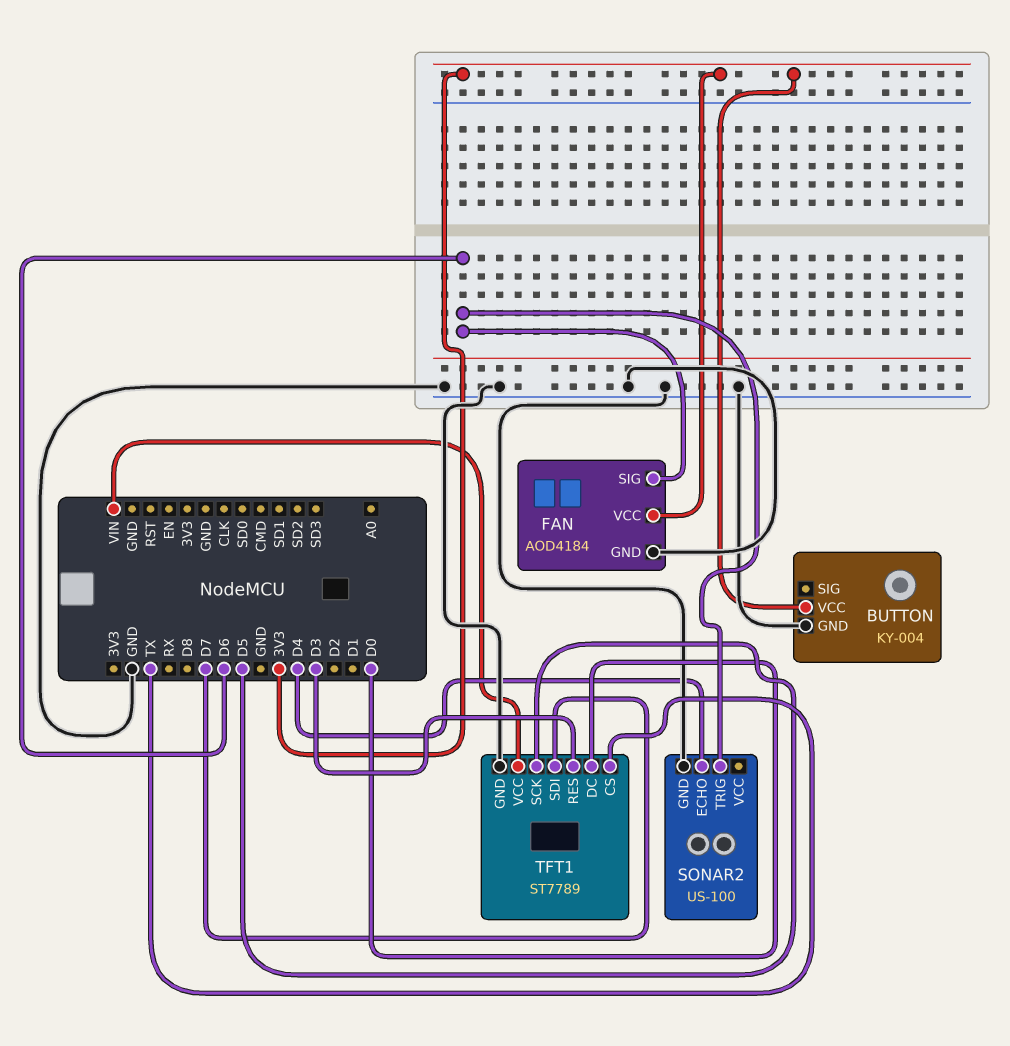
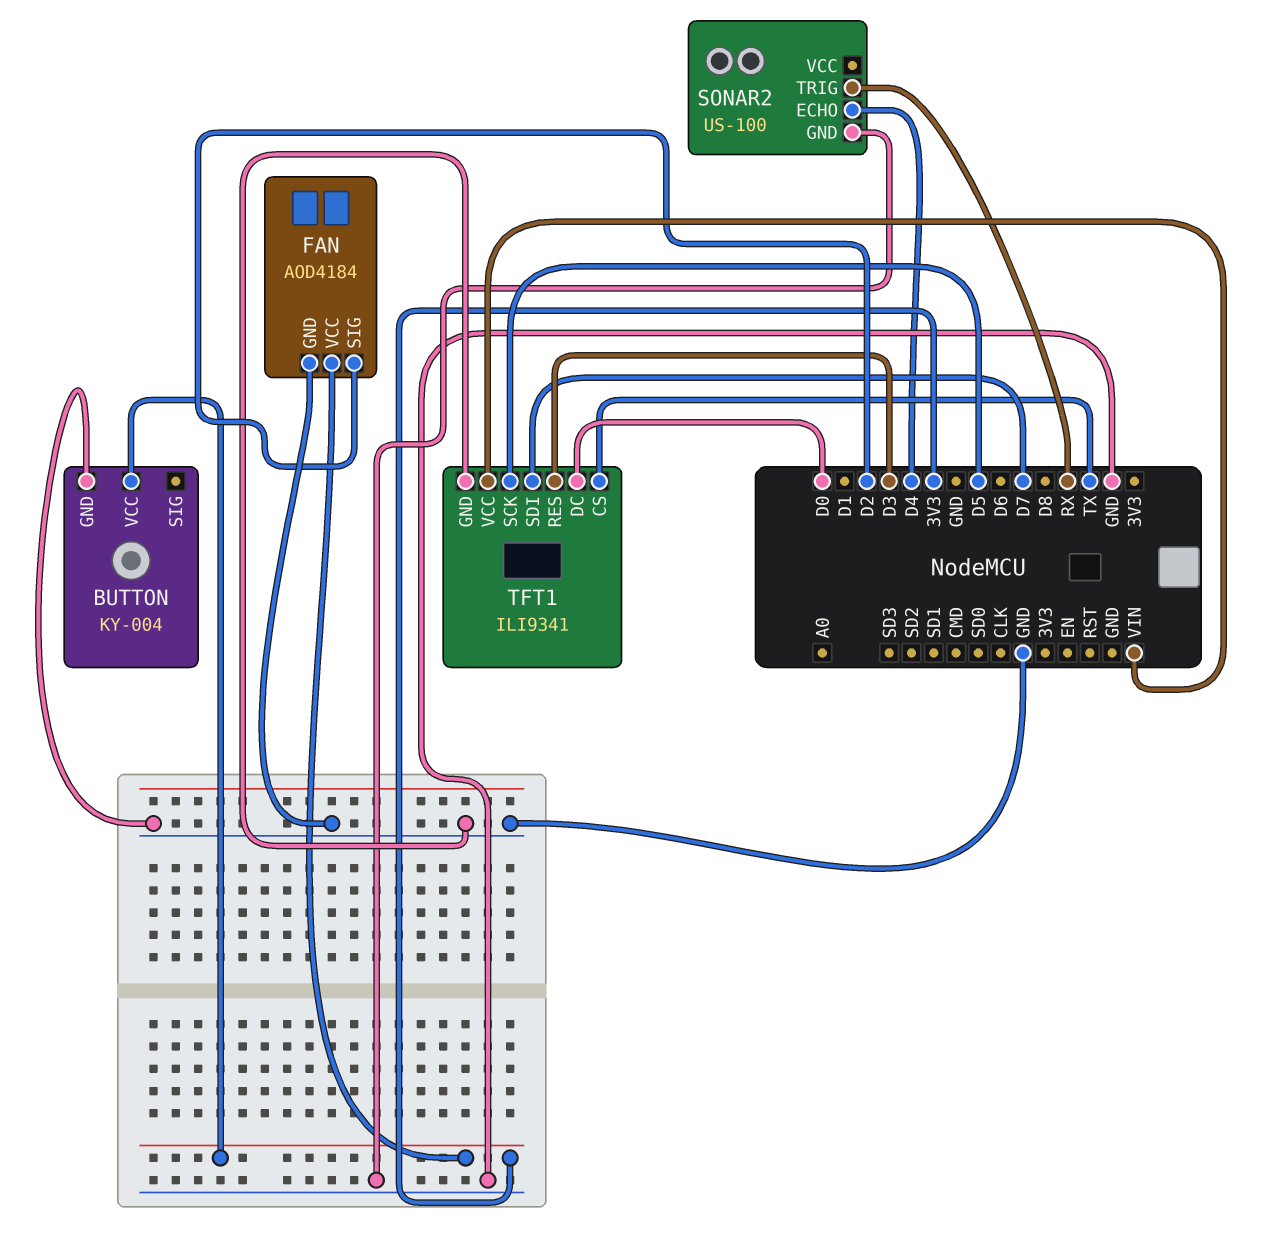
FAN pin SIG: D6 -> D2
SONAR2 pin TRIG: D6 -> RX
TFT1: ST7789 -> ILI9341

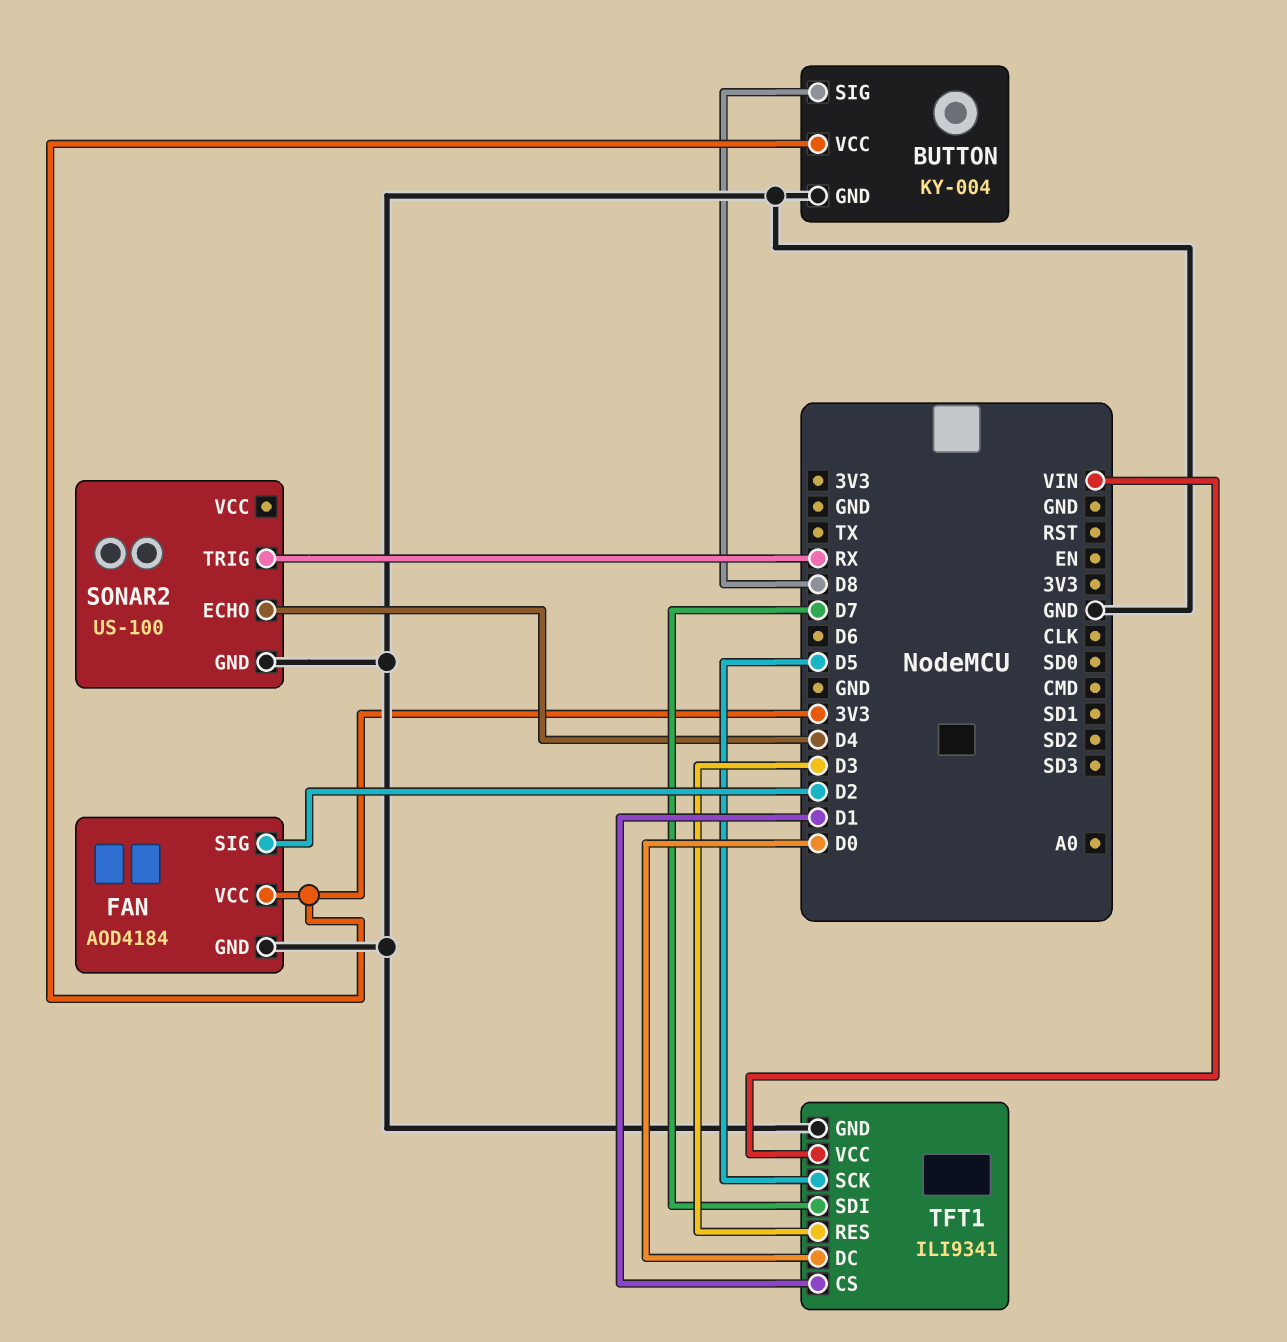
BUTTON pin SIG: none -> D8
TFT1 pin CS: TX -> D1

